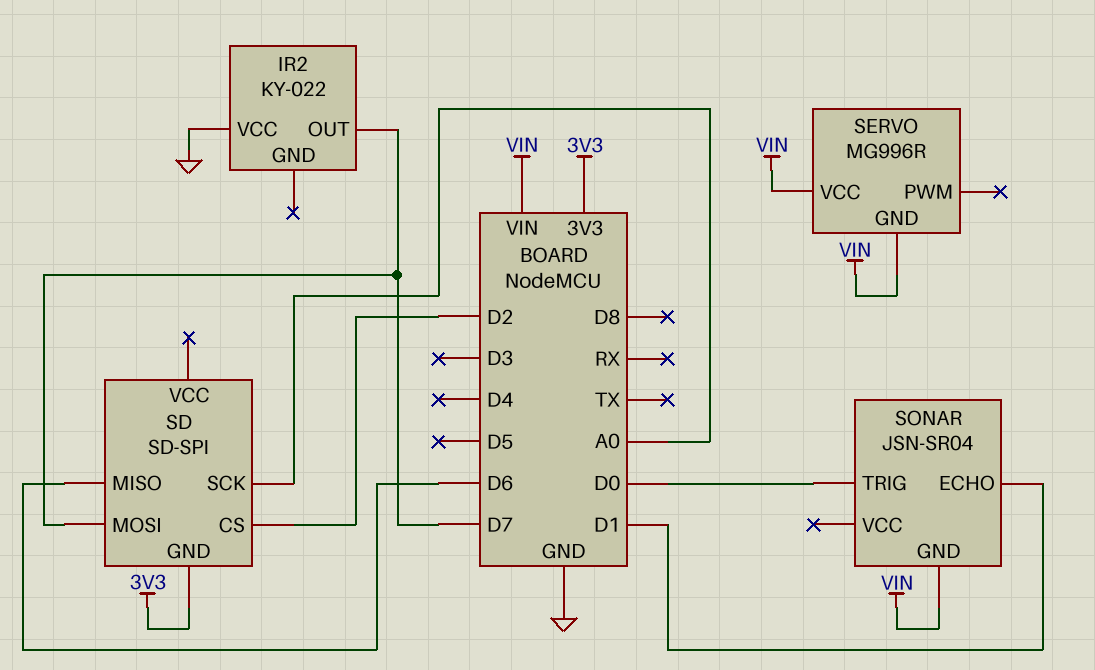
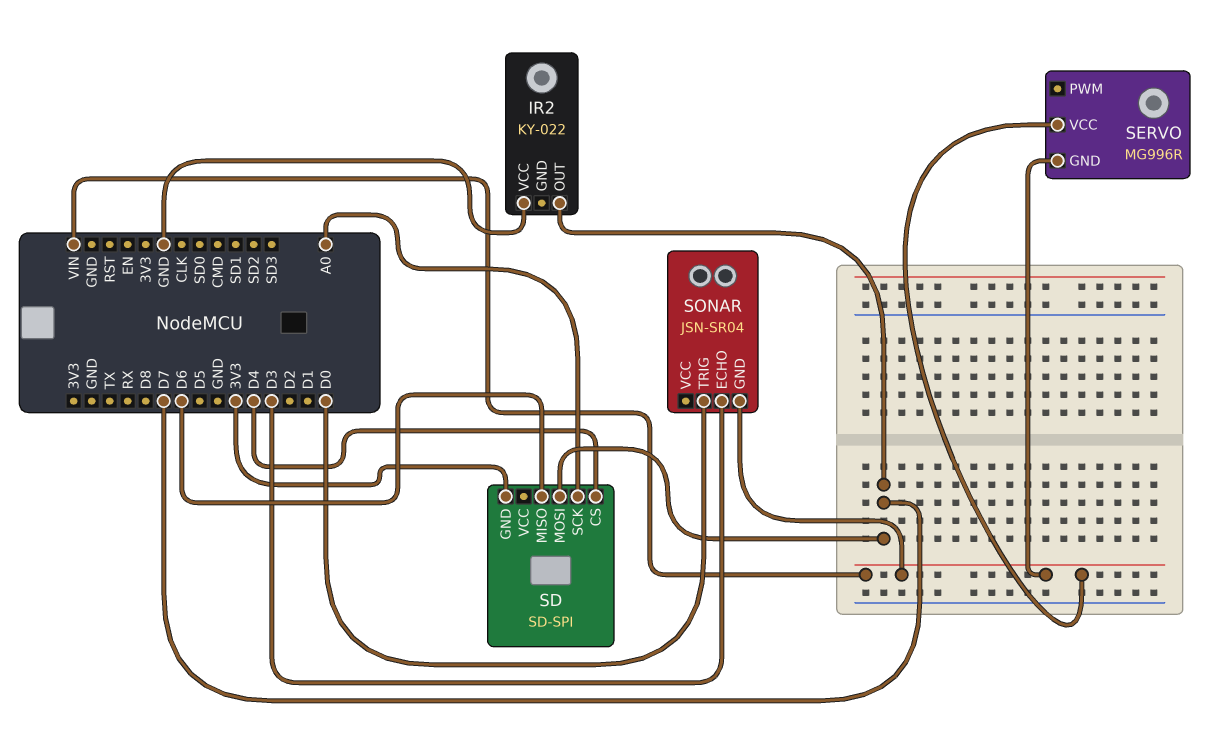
SD pin CS: D2 -> D4
SONAR pin ECHO: D1 -> D3

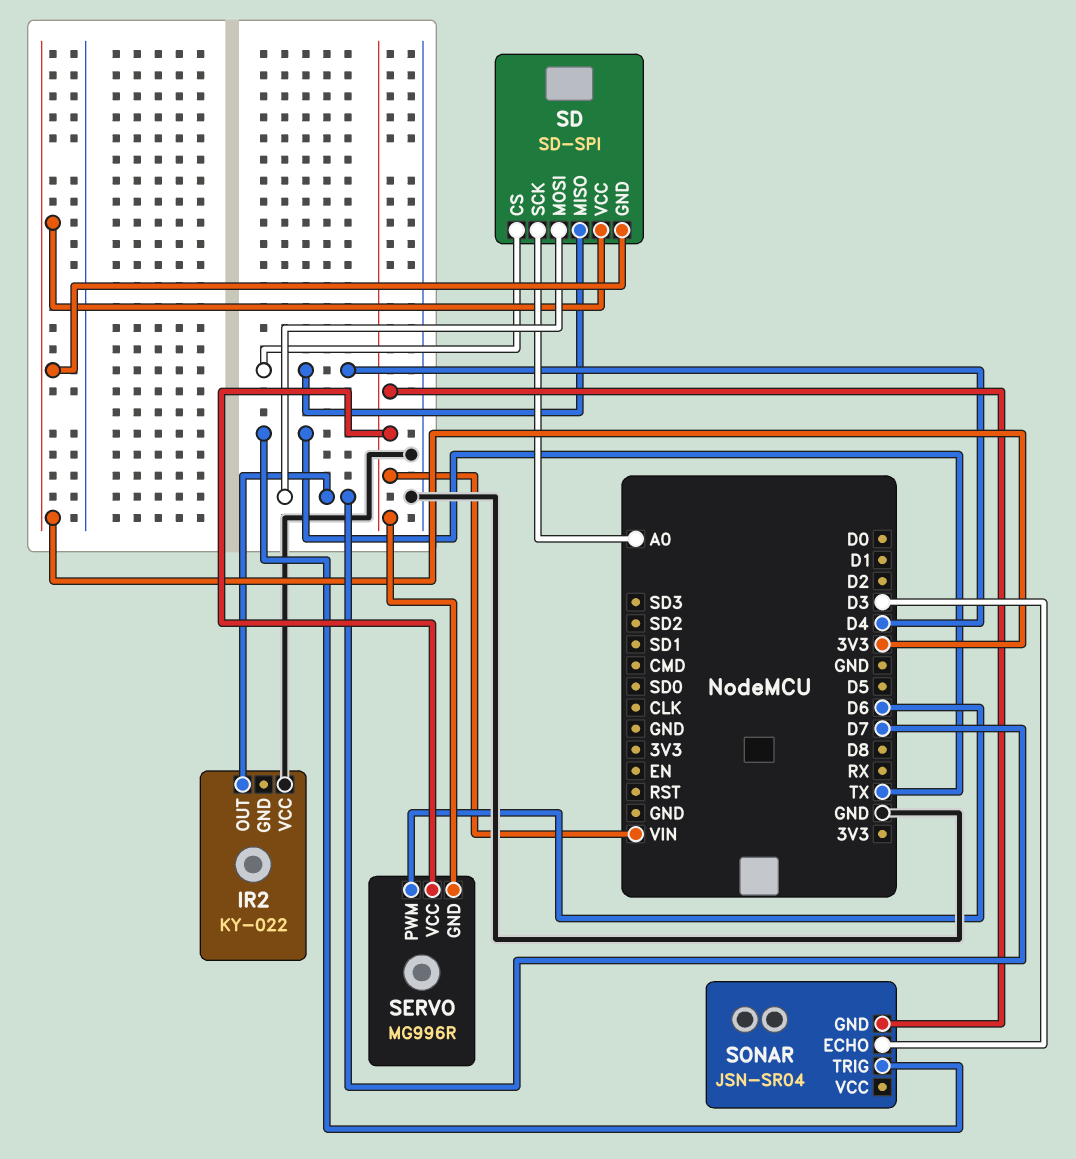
SD pin MISO: D6 -> D4
SD pin VCC: none -> 3V3
SERVO pin PWM: none -> D6
SONAR pin TRIG: D0 -> TX

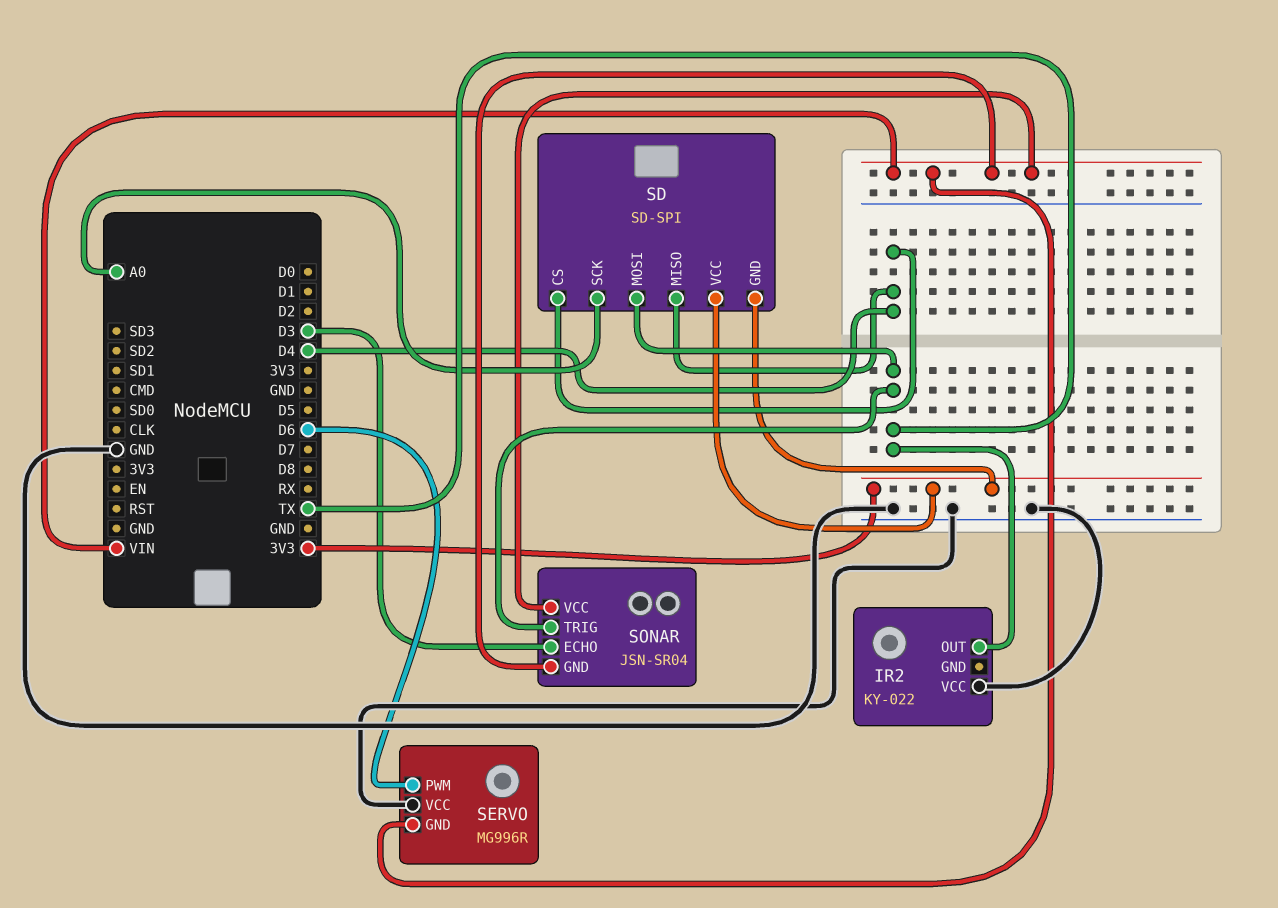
IR2 pin OUT: D7 -> TX
SD pin MOSI: D7 -> TX
SERVO pin VCC: VIN -> GND
SONAR pin VCC: none -> VIN

